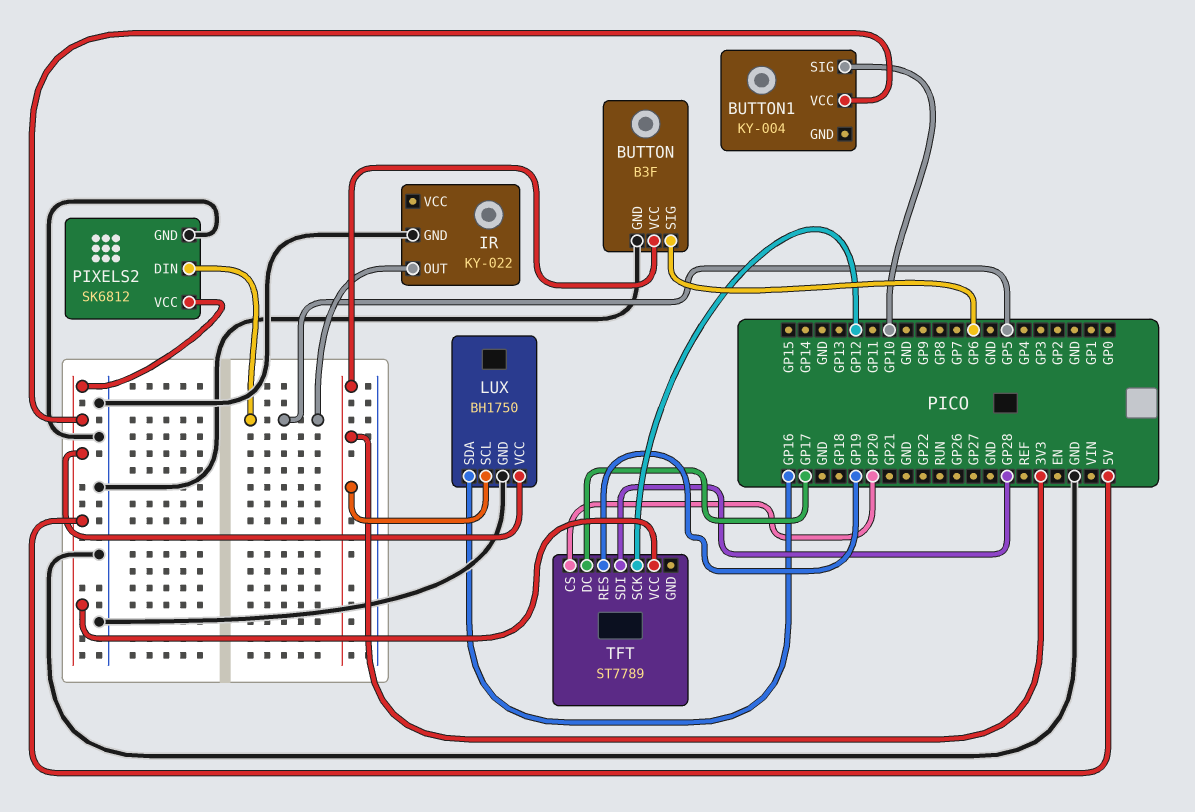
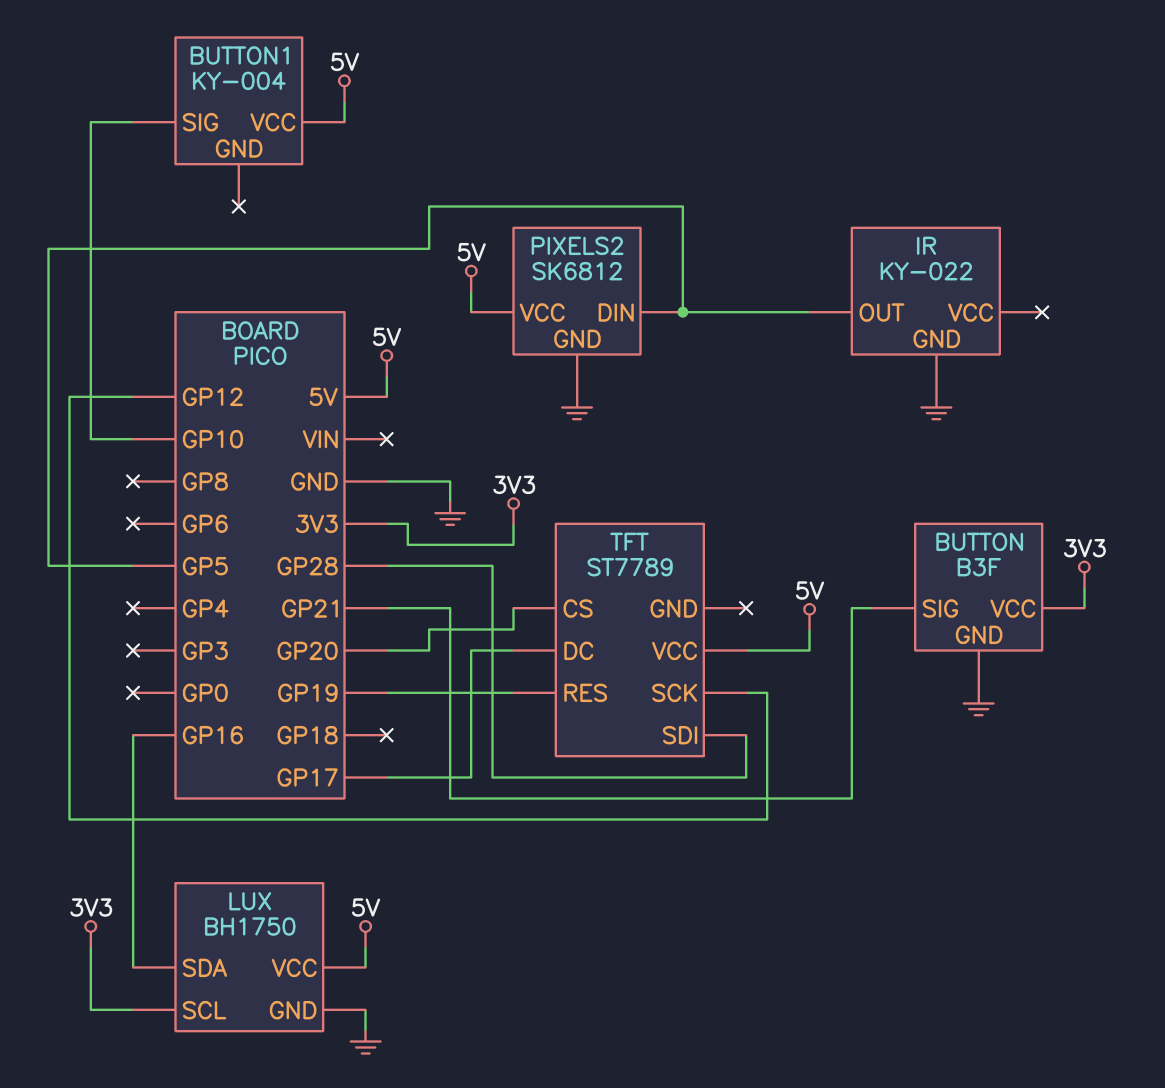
BUTTON pin SIG: GP6 -> GP21

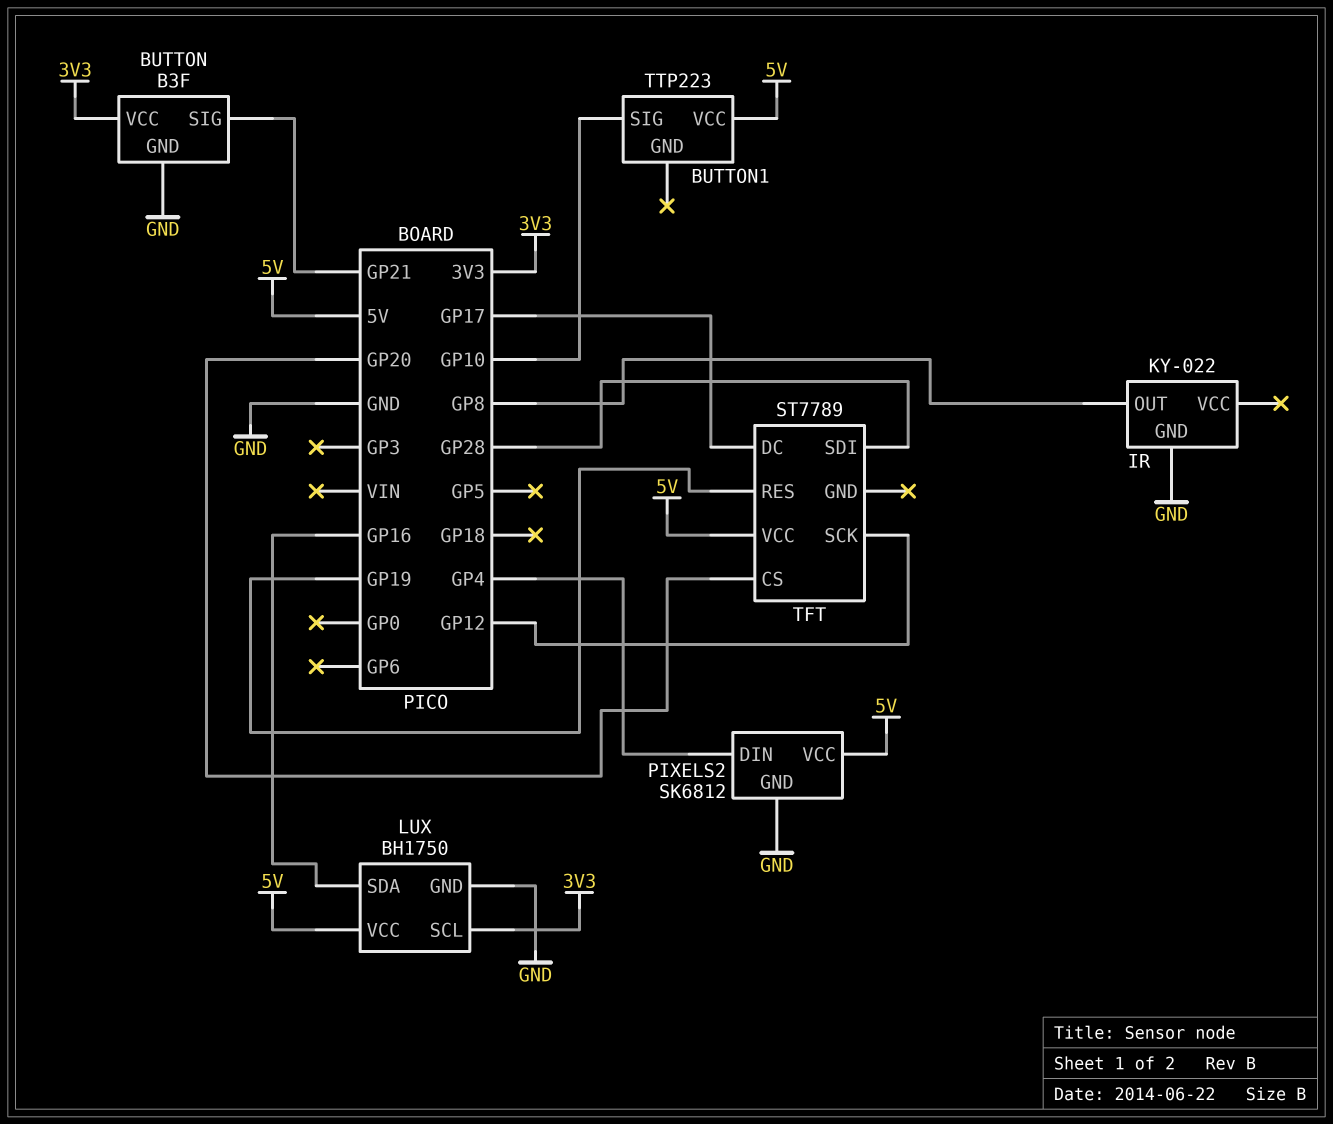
BUTTON1: KY-004 -> TTP223
IR pin OUT: GP5 -> GP8
PIXELS2 pin DIN: GP5 -> GP4

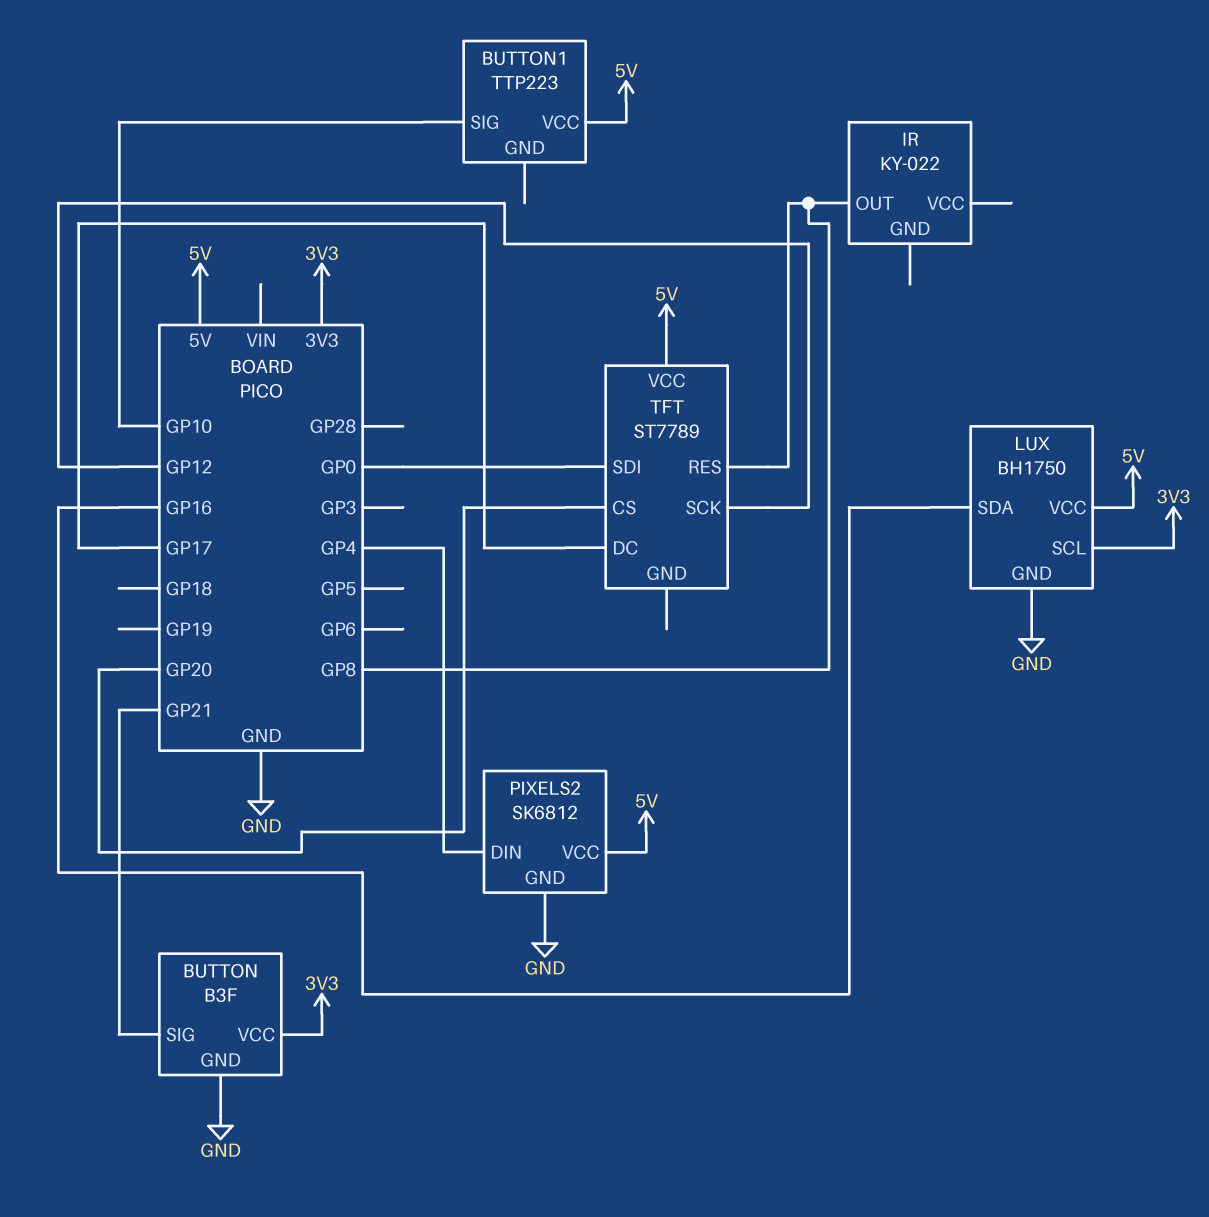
IR pin GND: GND -> none
TFT pin RES: GP19 -> GP8
TFT pin SDI: GP28 -> GP0

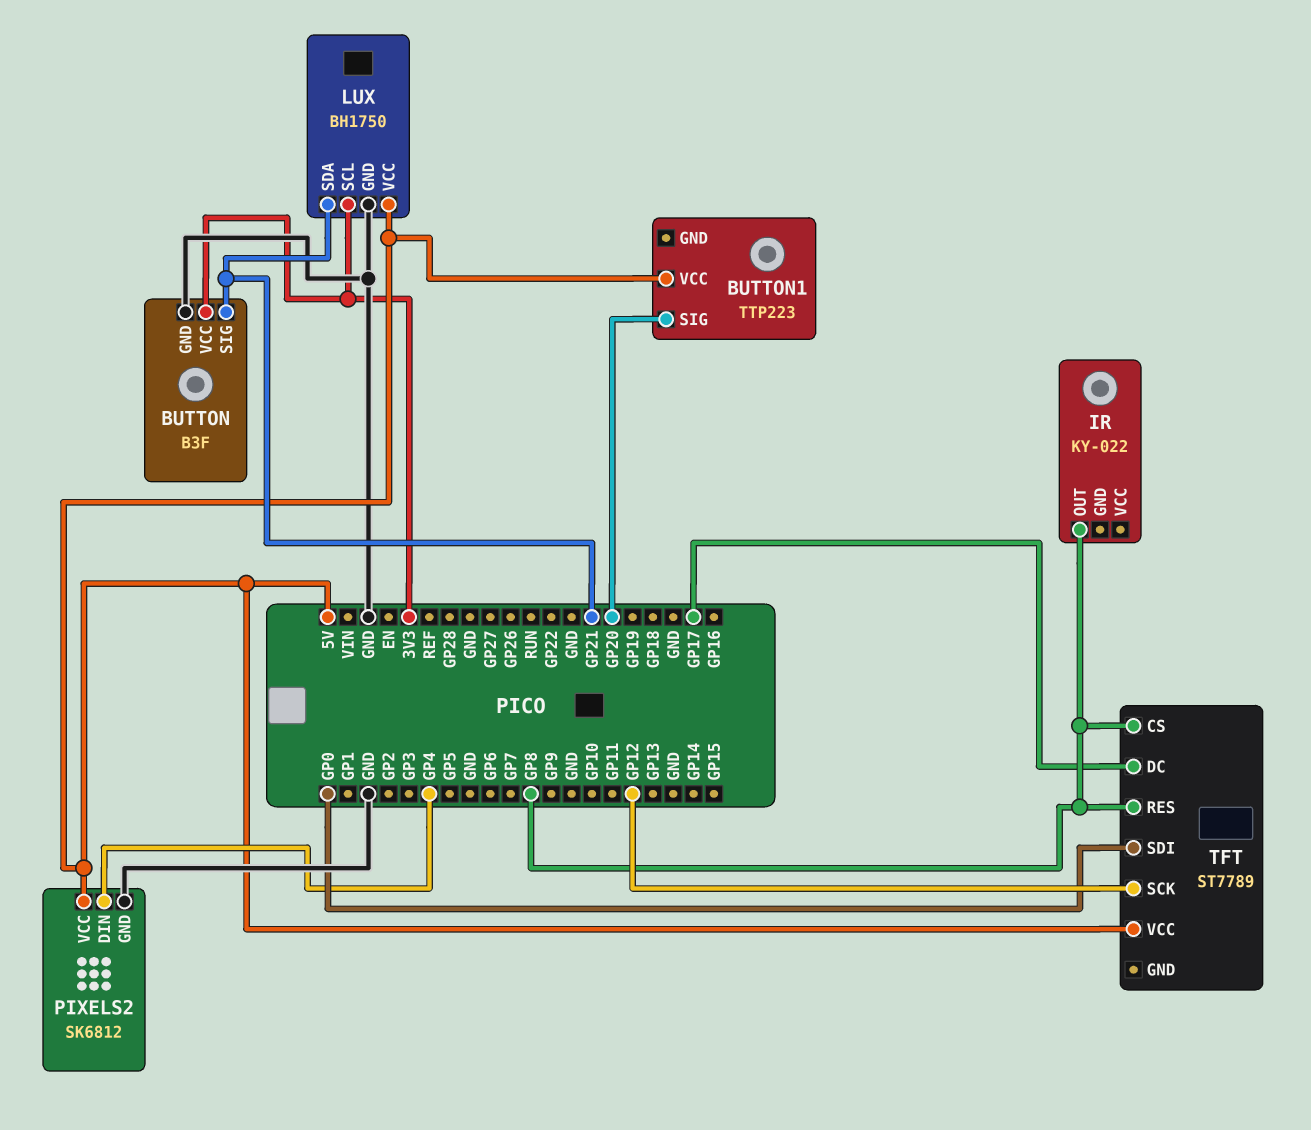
BUTTON1 pin SIG: GP10 -> GP20
LUX pin SDA: GP16 -> GP21
TFT pin CS: GP20 -> GP8

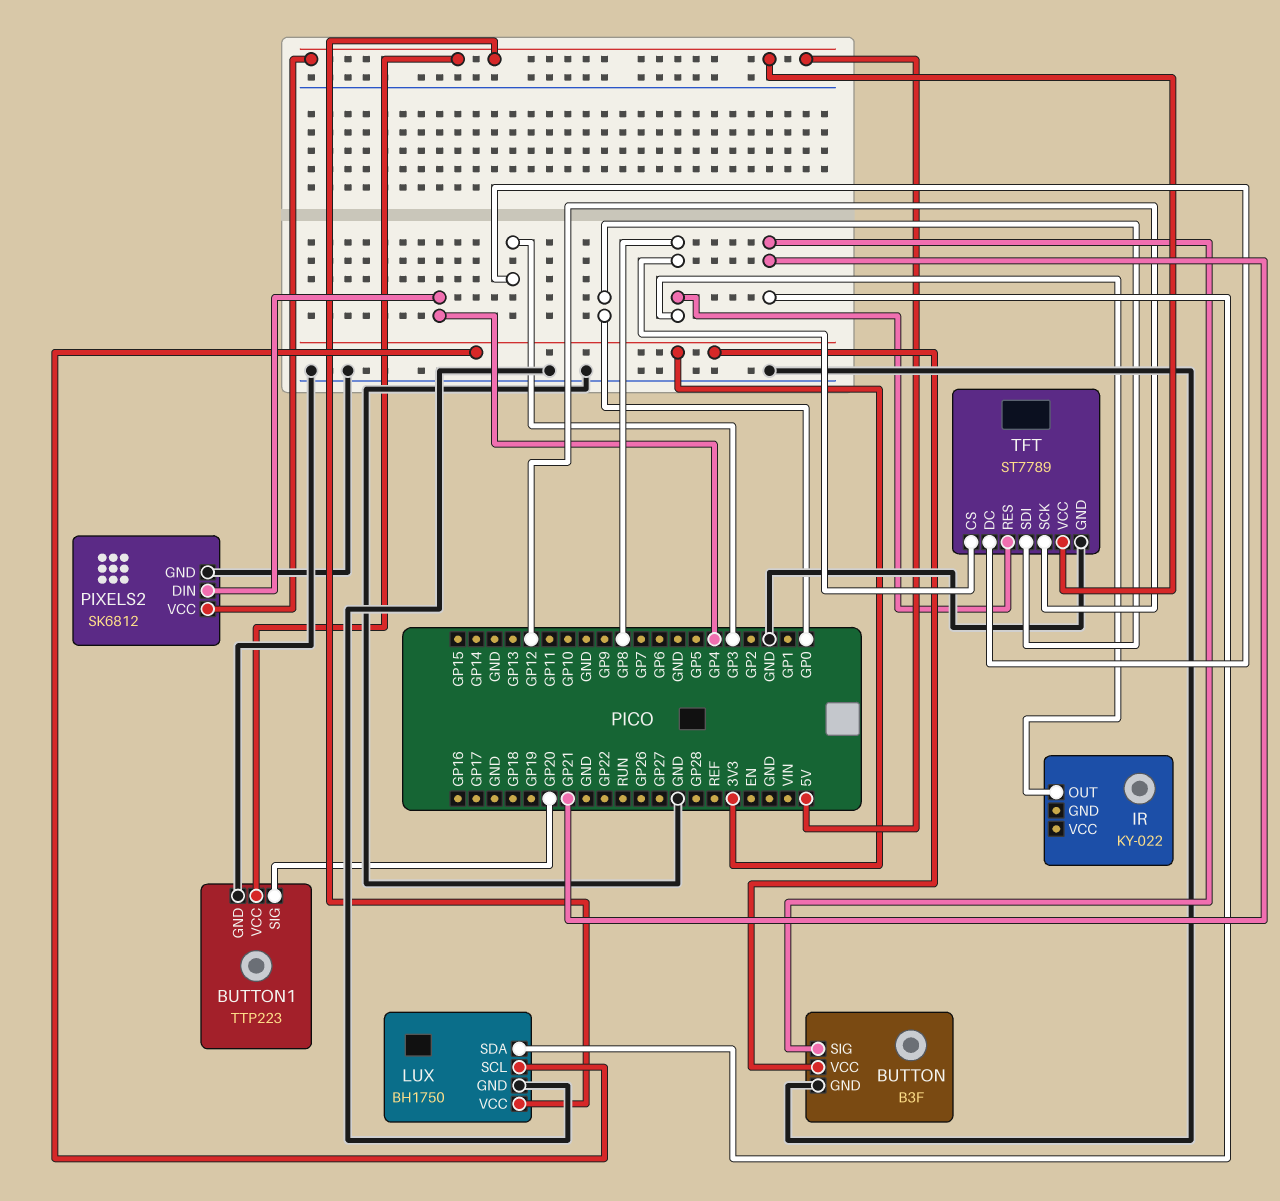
BUTTON1 pin GND: none -> GND
TFT pin DC: GP17 -> GP3
TFT pin GND: none -> GND

